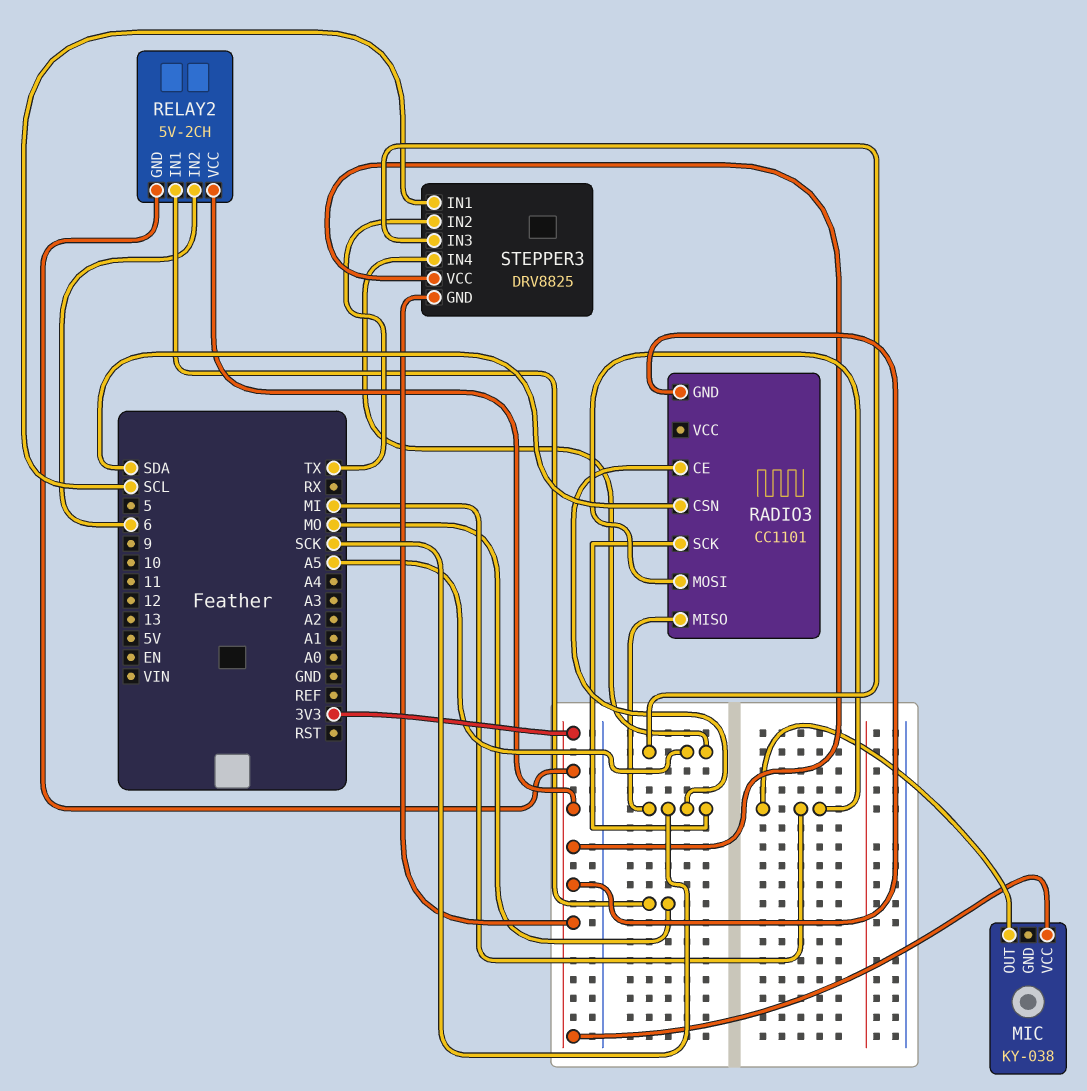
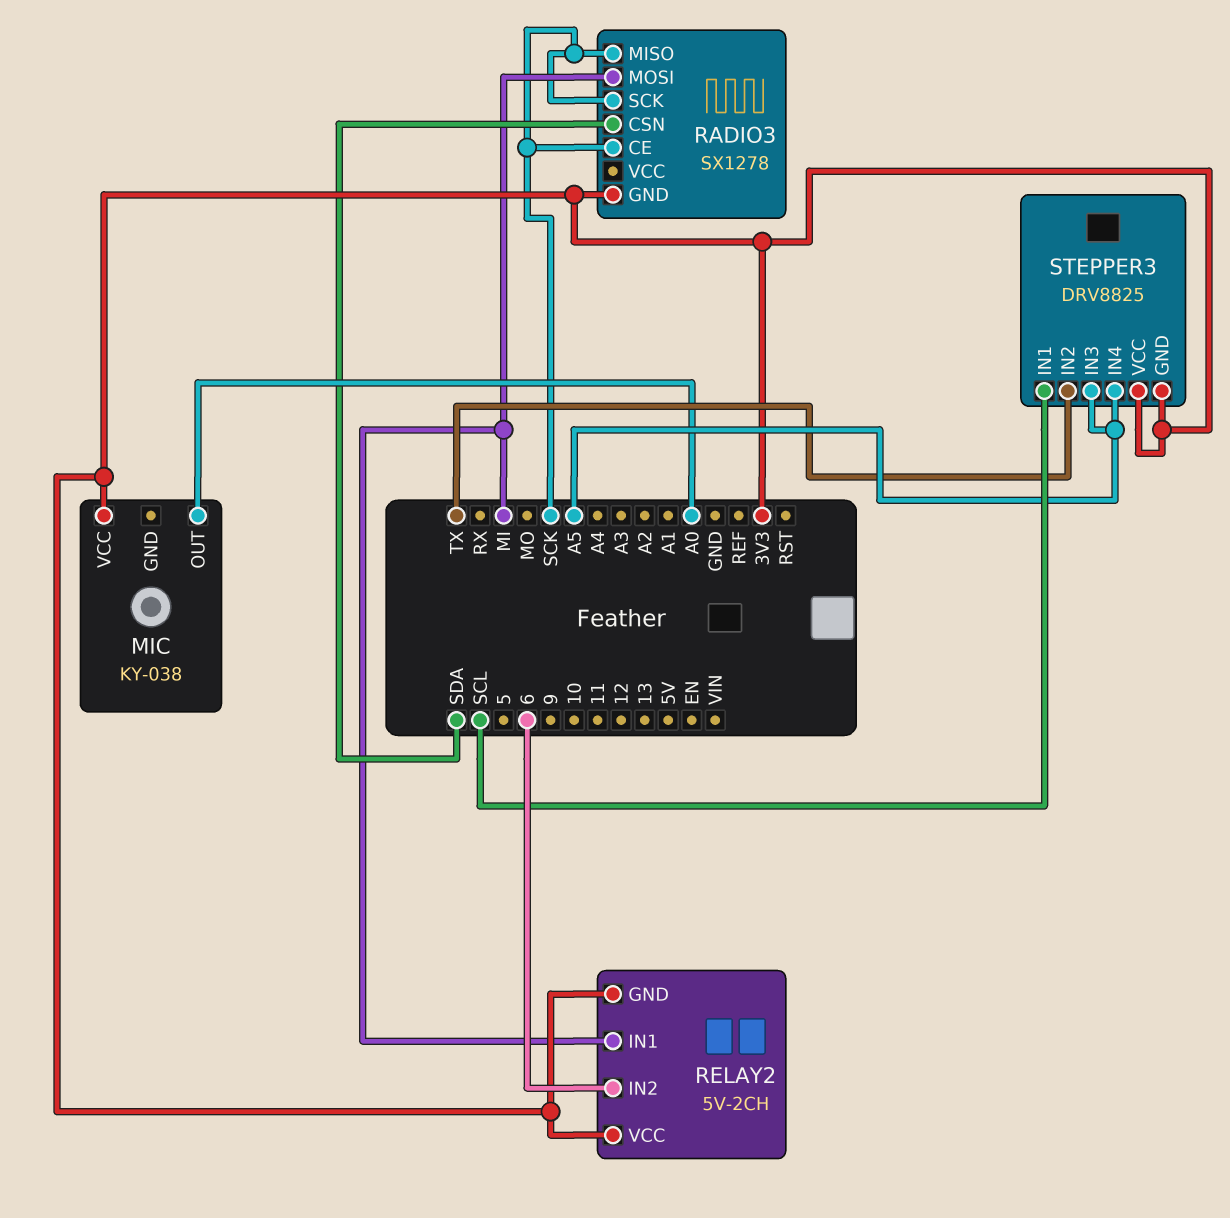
MIC pin OUT: MI -> A0
RADIO3: CC1101 -> SX1278
RELAY2 pin IN1: MO -> MI

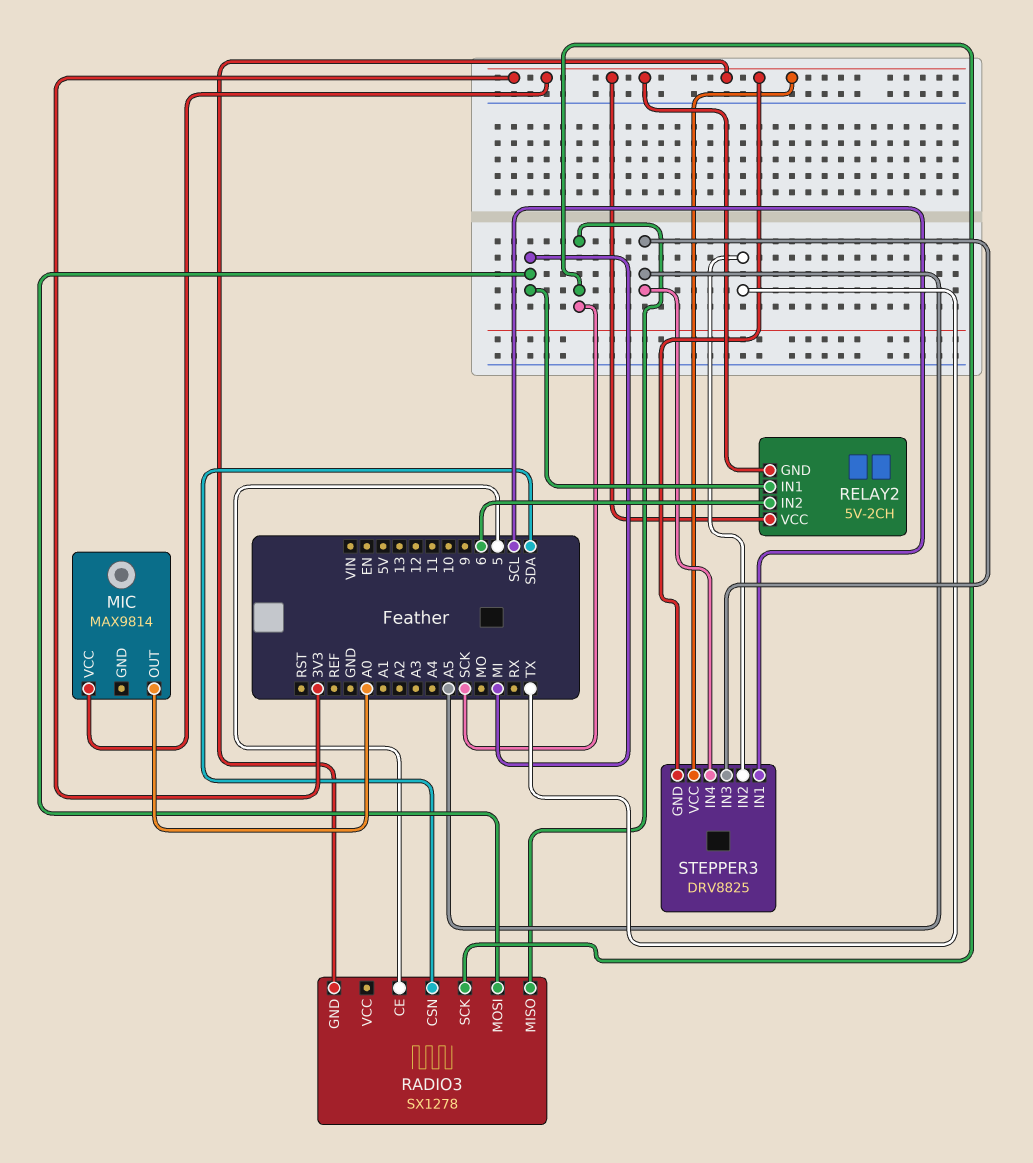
MIC: KY-038 -> MAX9814
RADIO3 pin CE: SCK -> 5

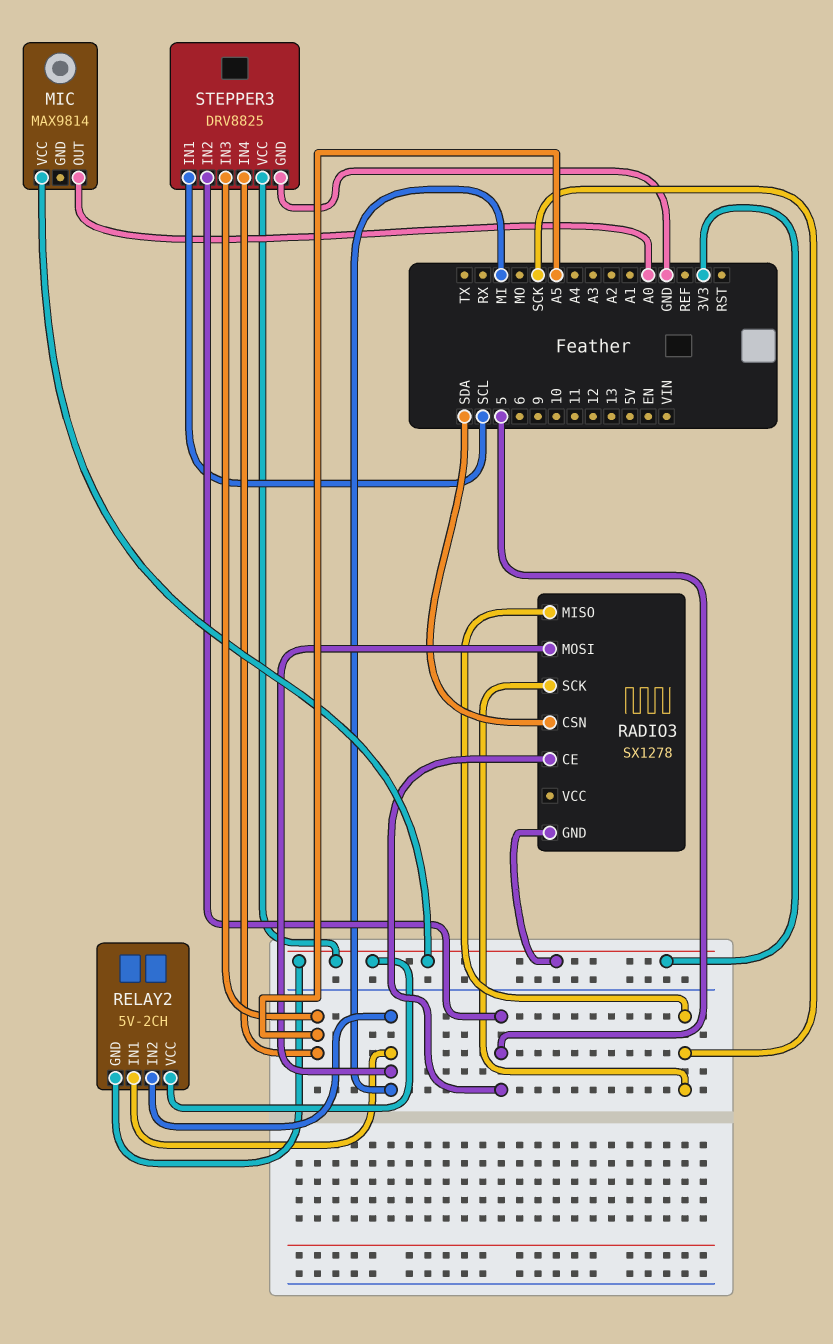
RELAY2 pin IN2: 6 -> MI
STEPPER3 pin GND: 3V3 -> GND
STEPPER3 pin IN2: TX -> 5

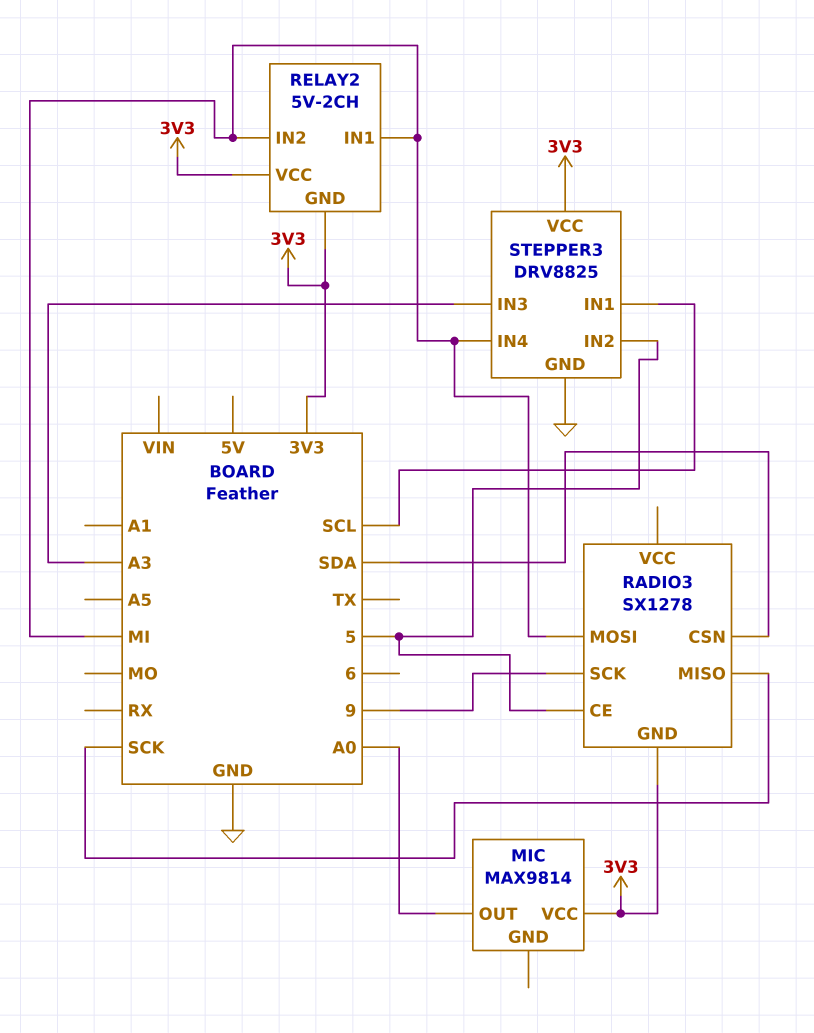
RADIO3 pin SCK: SCK -> 9
STEPPER3 pin IN3: A5 -> A3
STEPPER3 pin IN4: A5 -> MI

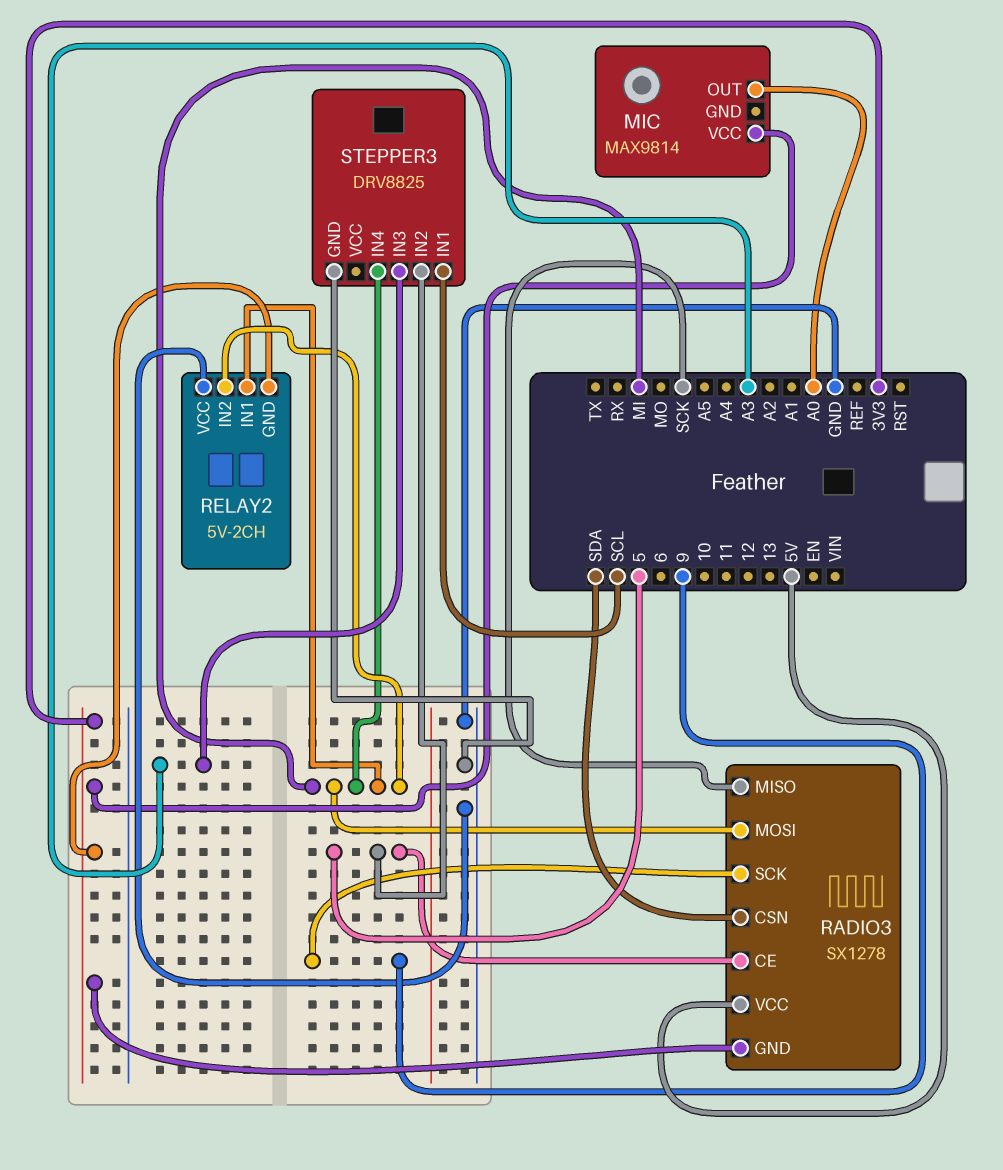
RADIO3 pin VCC: none -> 5V
RELAY2 pin VCC: 3V3 -> GND
STEPPER3 pin VCC: 3V3 -> none

